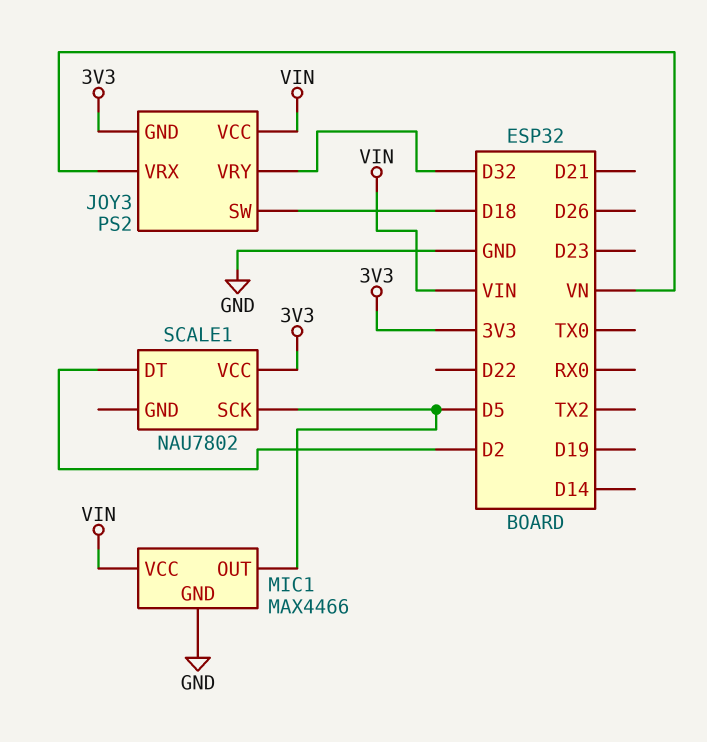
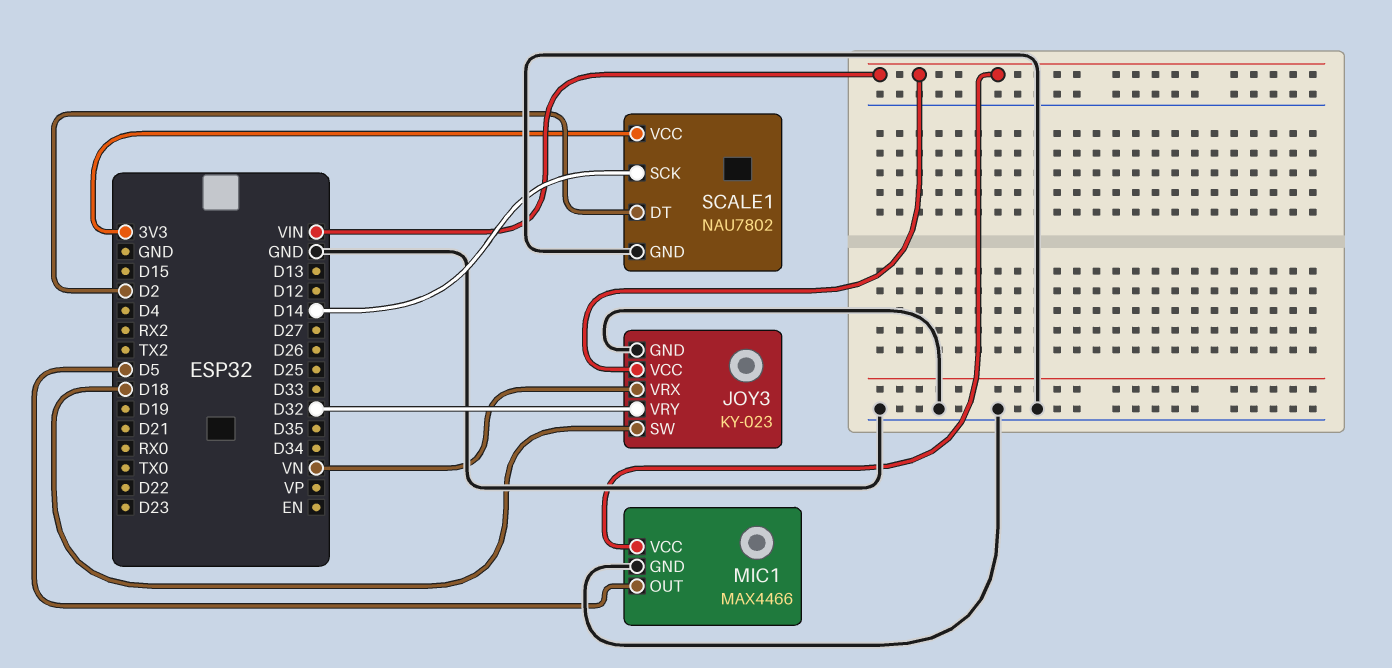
JOY3: PS2 -> KY-023
JOY3 pin GND: 3V3 -> GND
SCALE1 pin GND: none -> GND
SCALE1 pin SCK: D5 -> D14

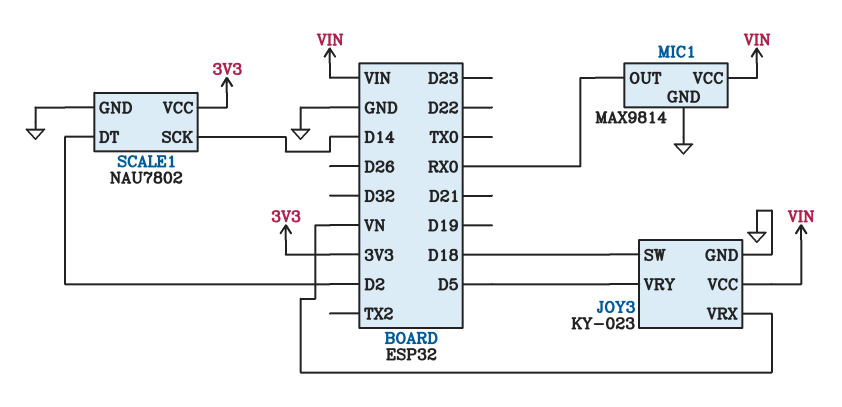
JOY3 pin VRY: D32 -> D5
MIC1: MAX4466 -> MAX9814
MIC1 pin OUT: D5 -> RX0

